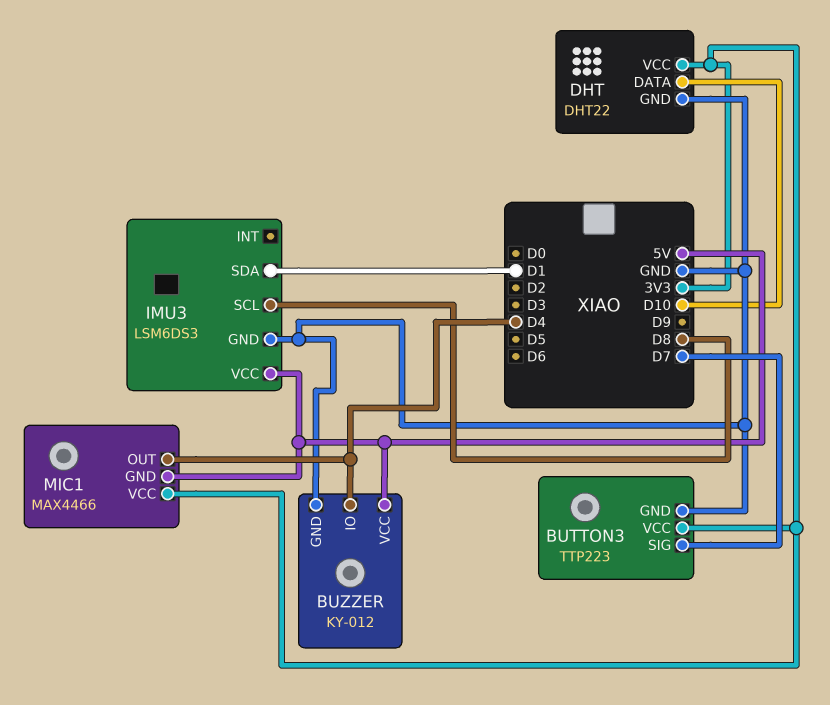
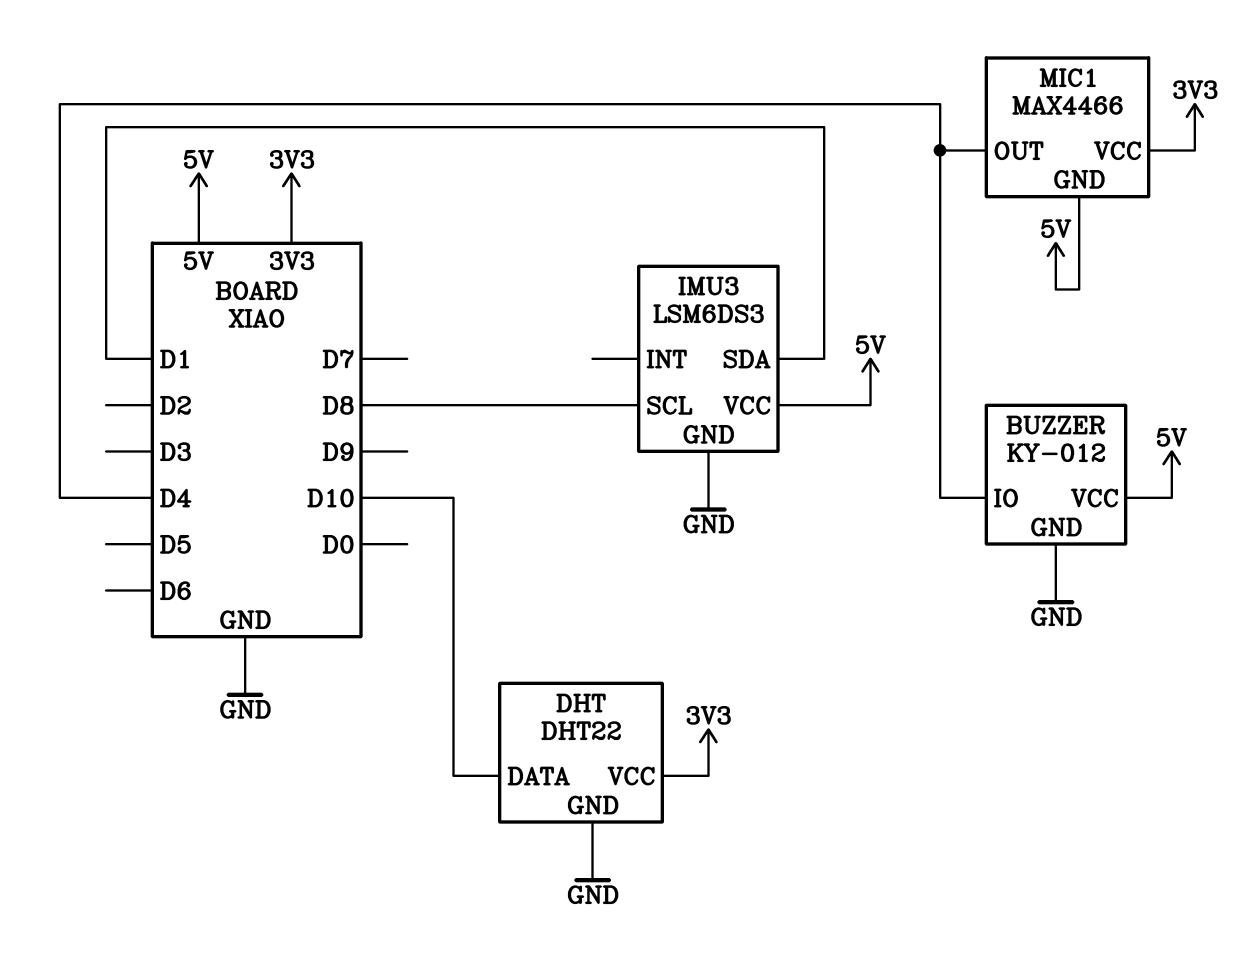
BUTTON3: TTP223 -> none
BUTTON3 pin GND: GND -> none
BUTTON3 pin SIG: D7 -> none
BUTTON3 pin VCC: 3V3 -> none

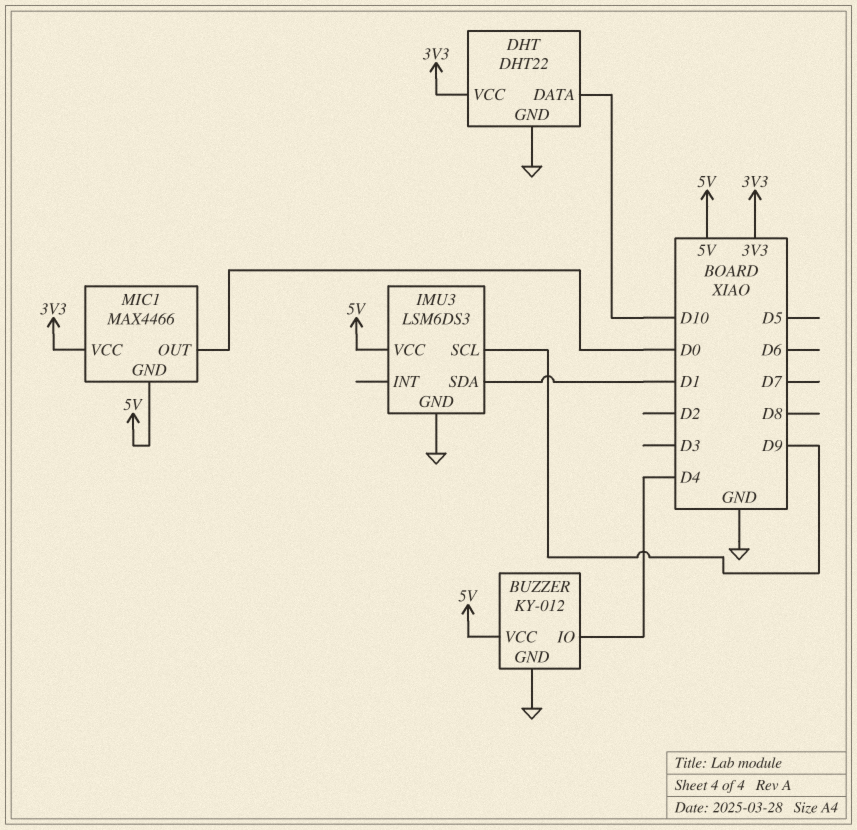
IMU3 pin SCL: D8 -> D9
MIC1 pin OUT: D4 -> D0

